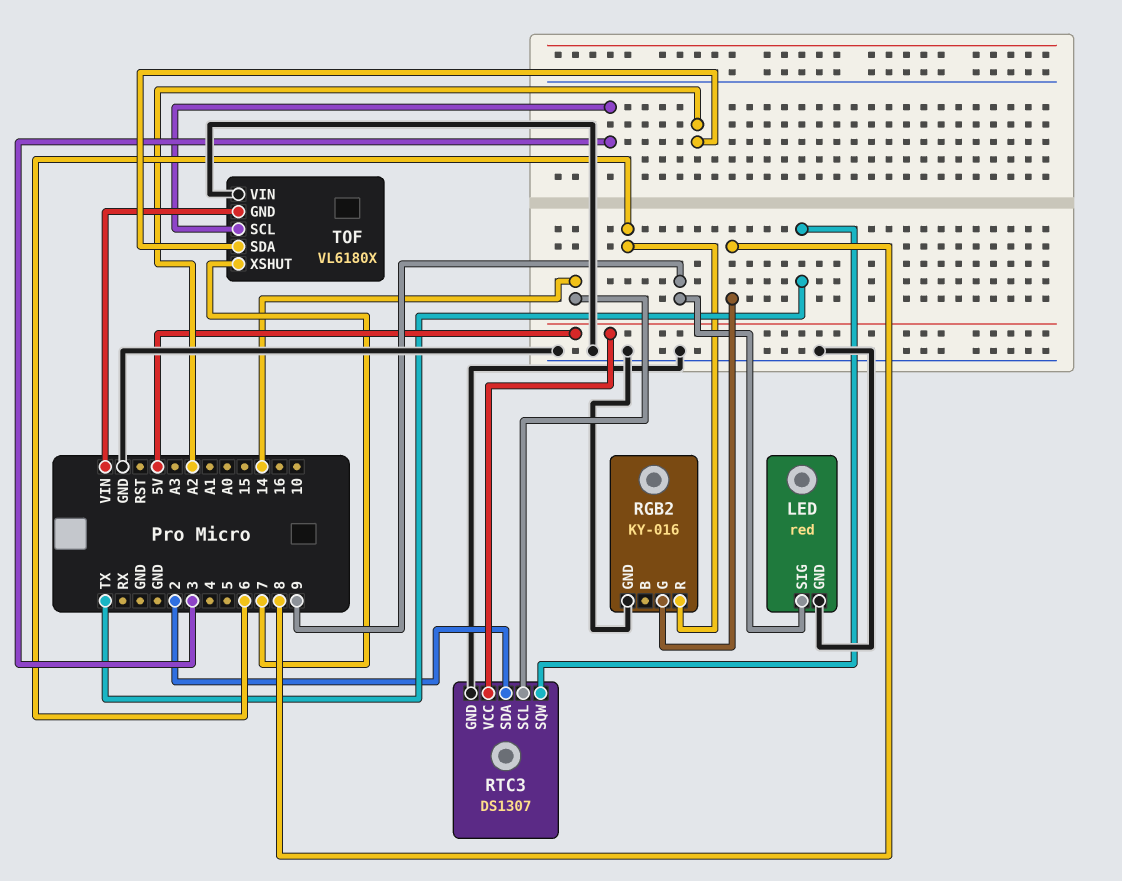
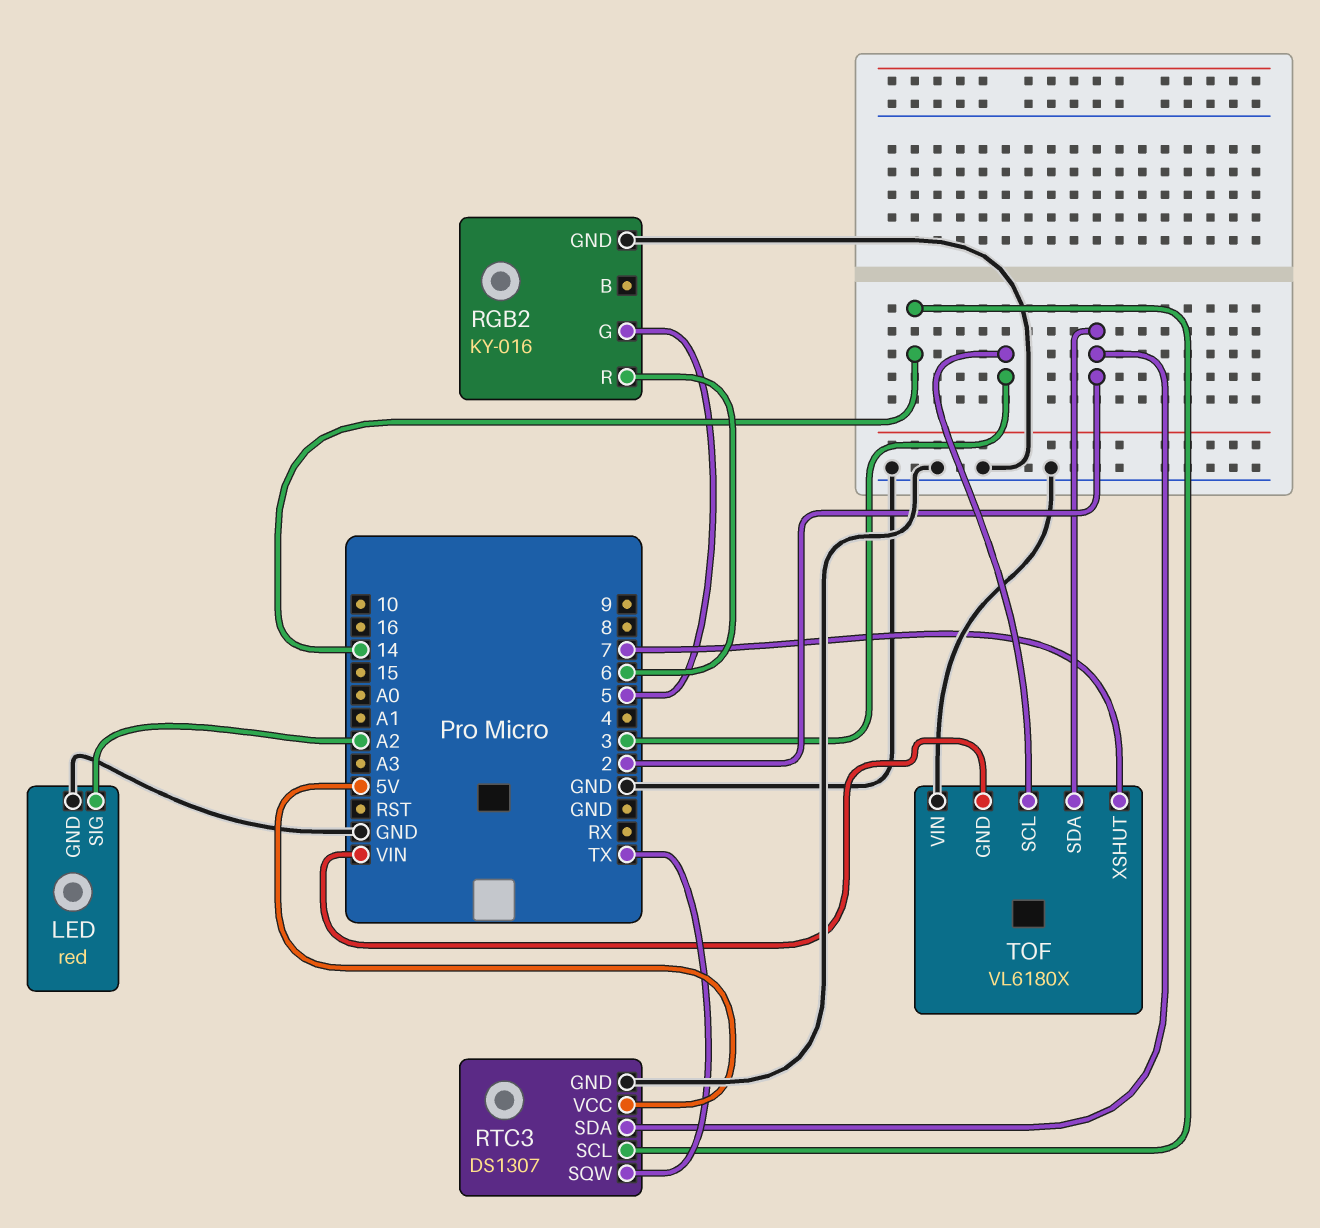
LED pin SIG: 9 -> A2
RGB2 pin G: 8 -> 5
TOF pin SDA: A2 -> 2

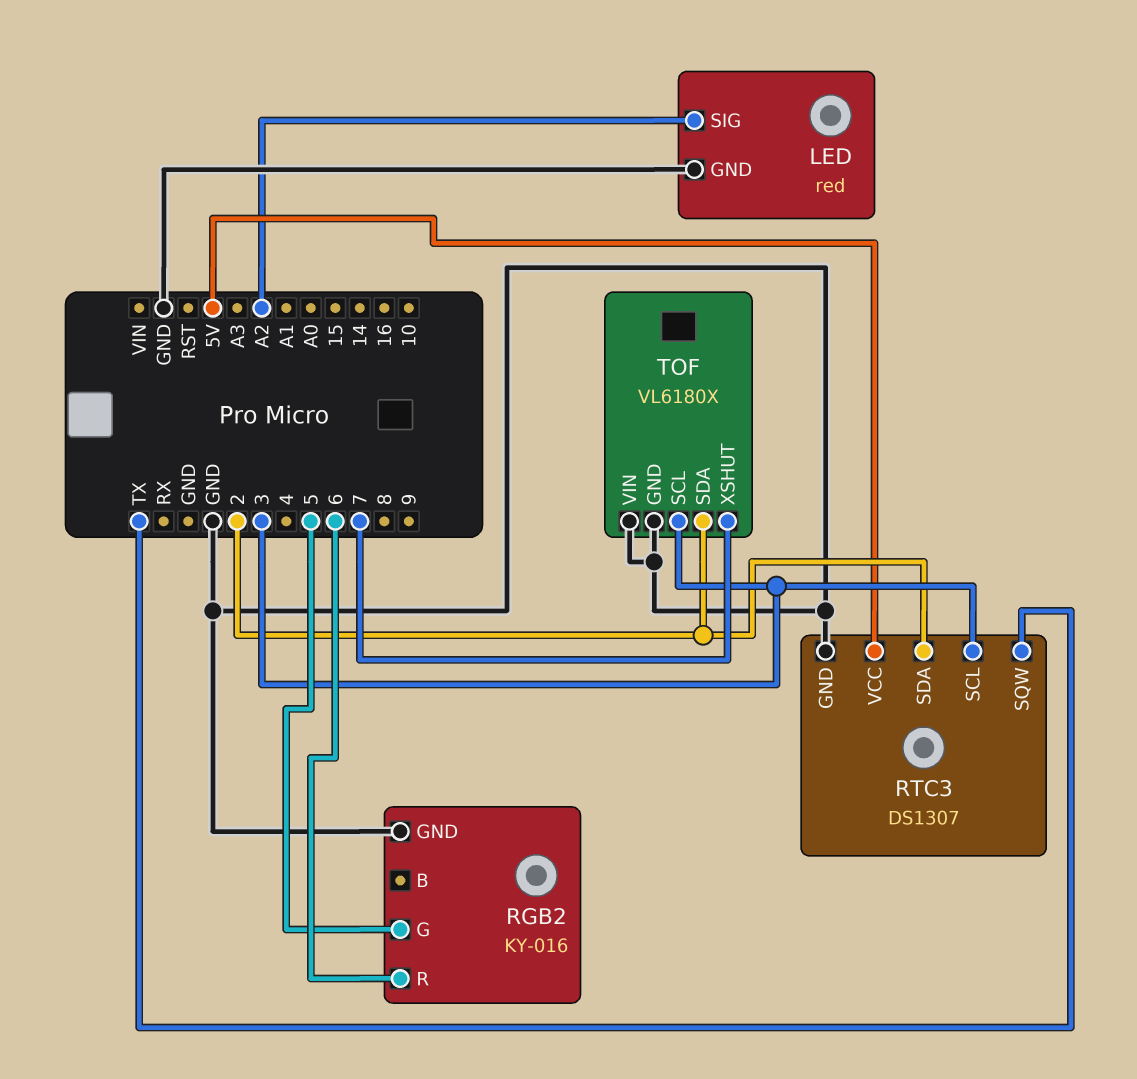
RTC3 pin SCL: 14 -> 3
TOF pin GND: VIN -> GND

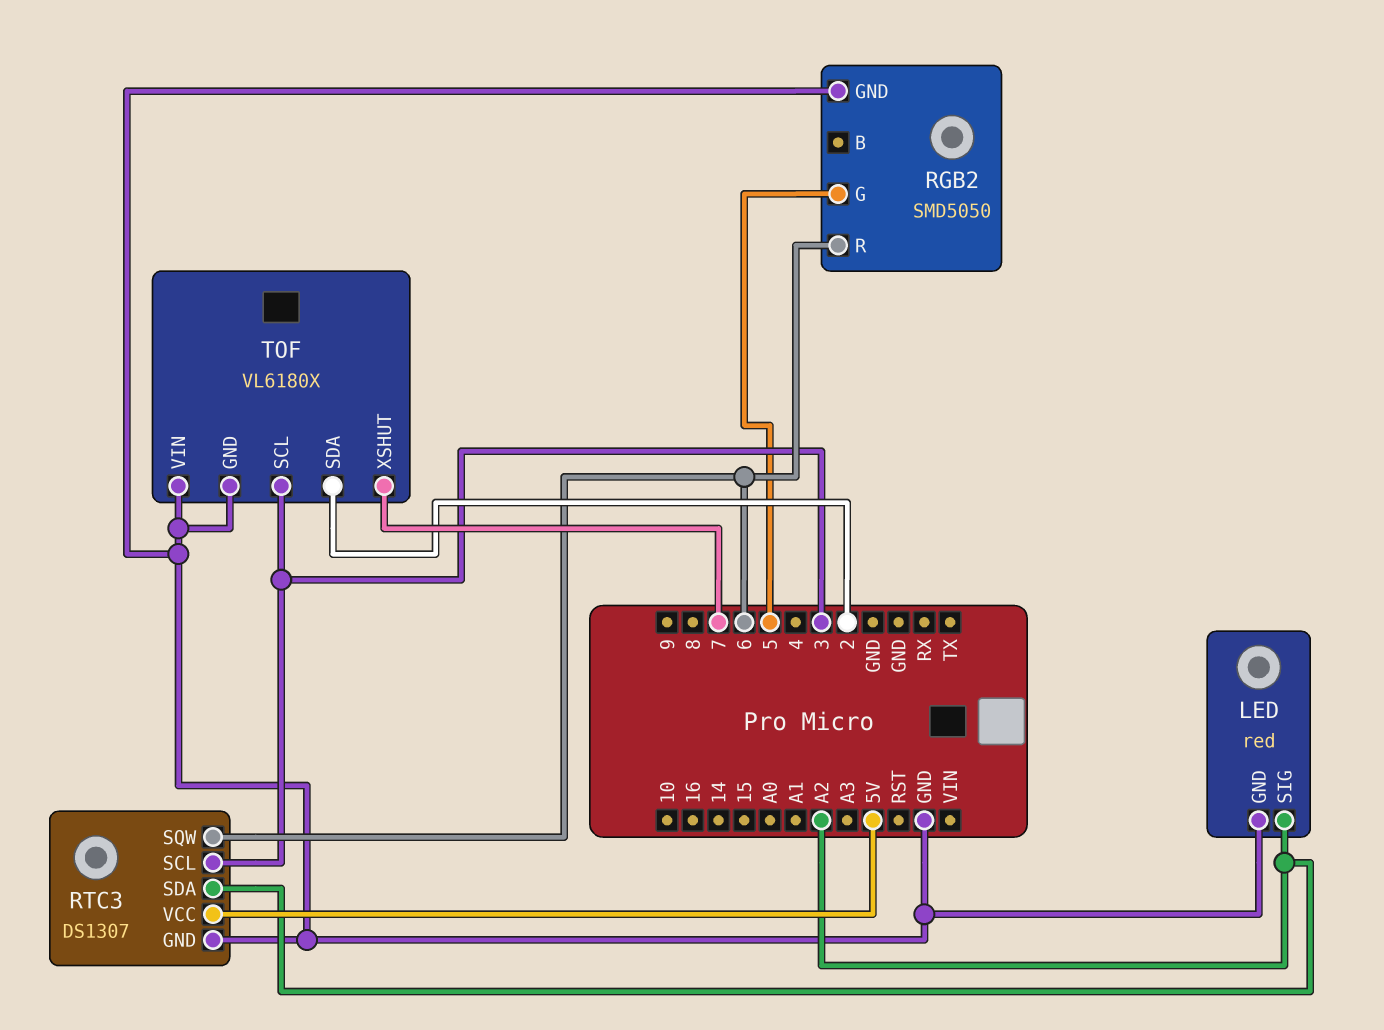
RGB2: KY-016 -> SMD5050
RTC3 pin SDA: 2 -> A2
RTC3 pin SQW: TX -> 6

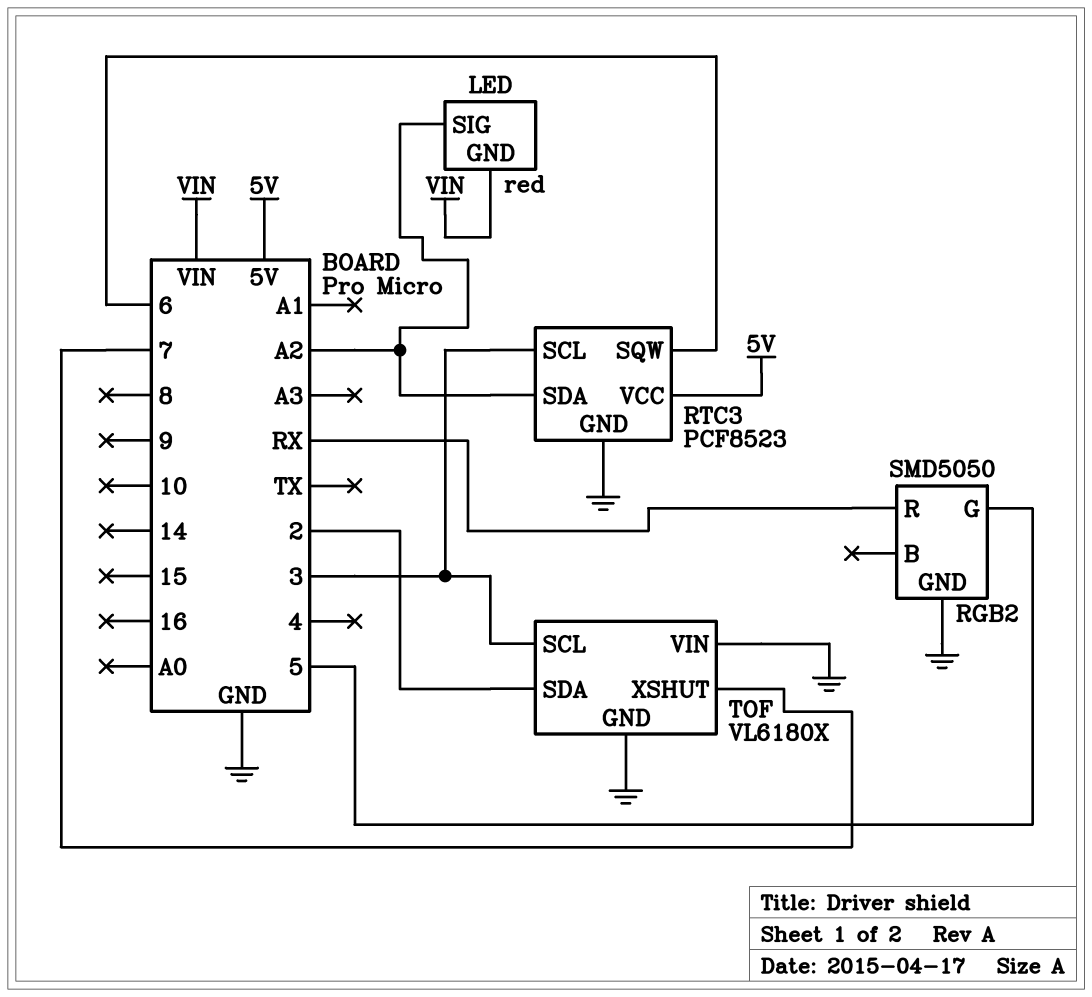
LED pin GND: GND -> VIN
RGB2 pin R: 6 -> RX
RTC3: DS1307 -> PCF8523

